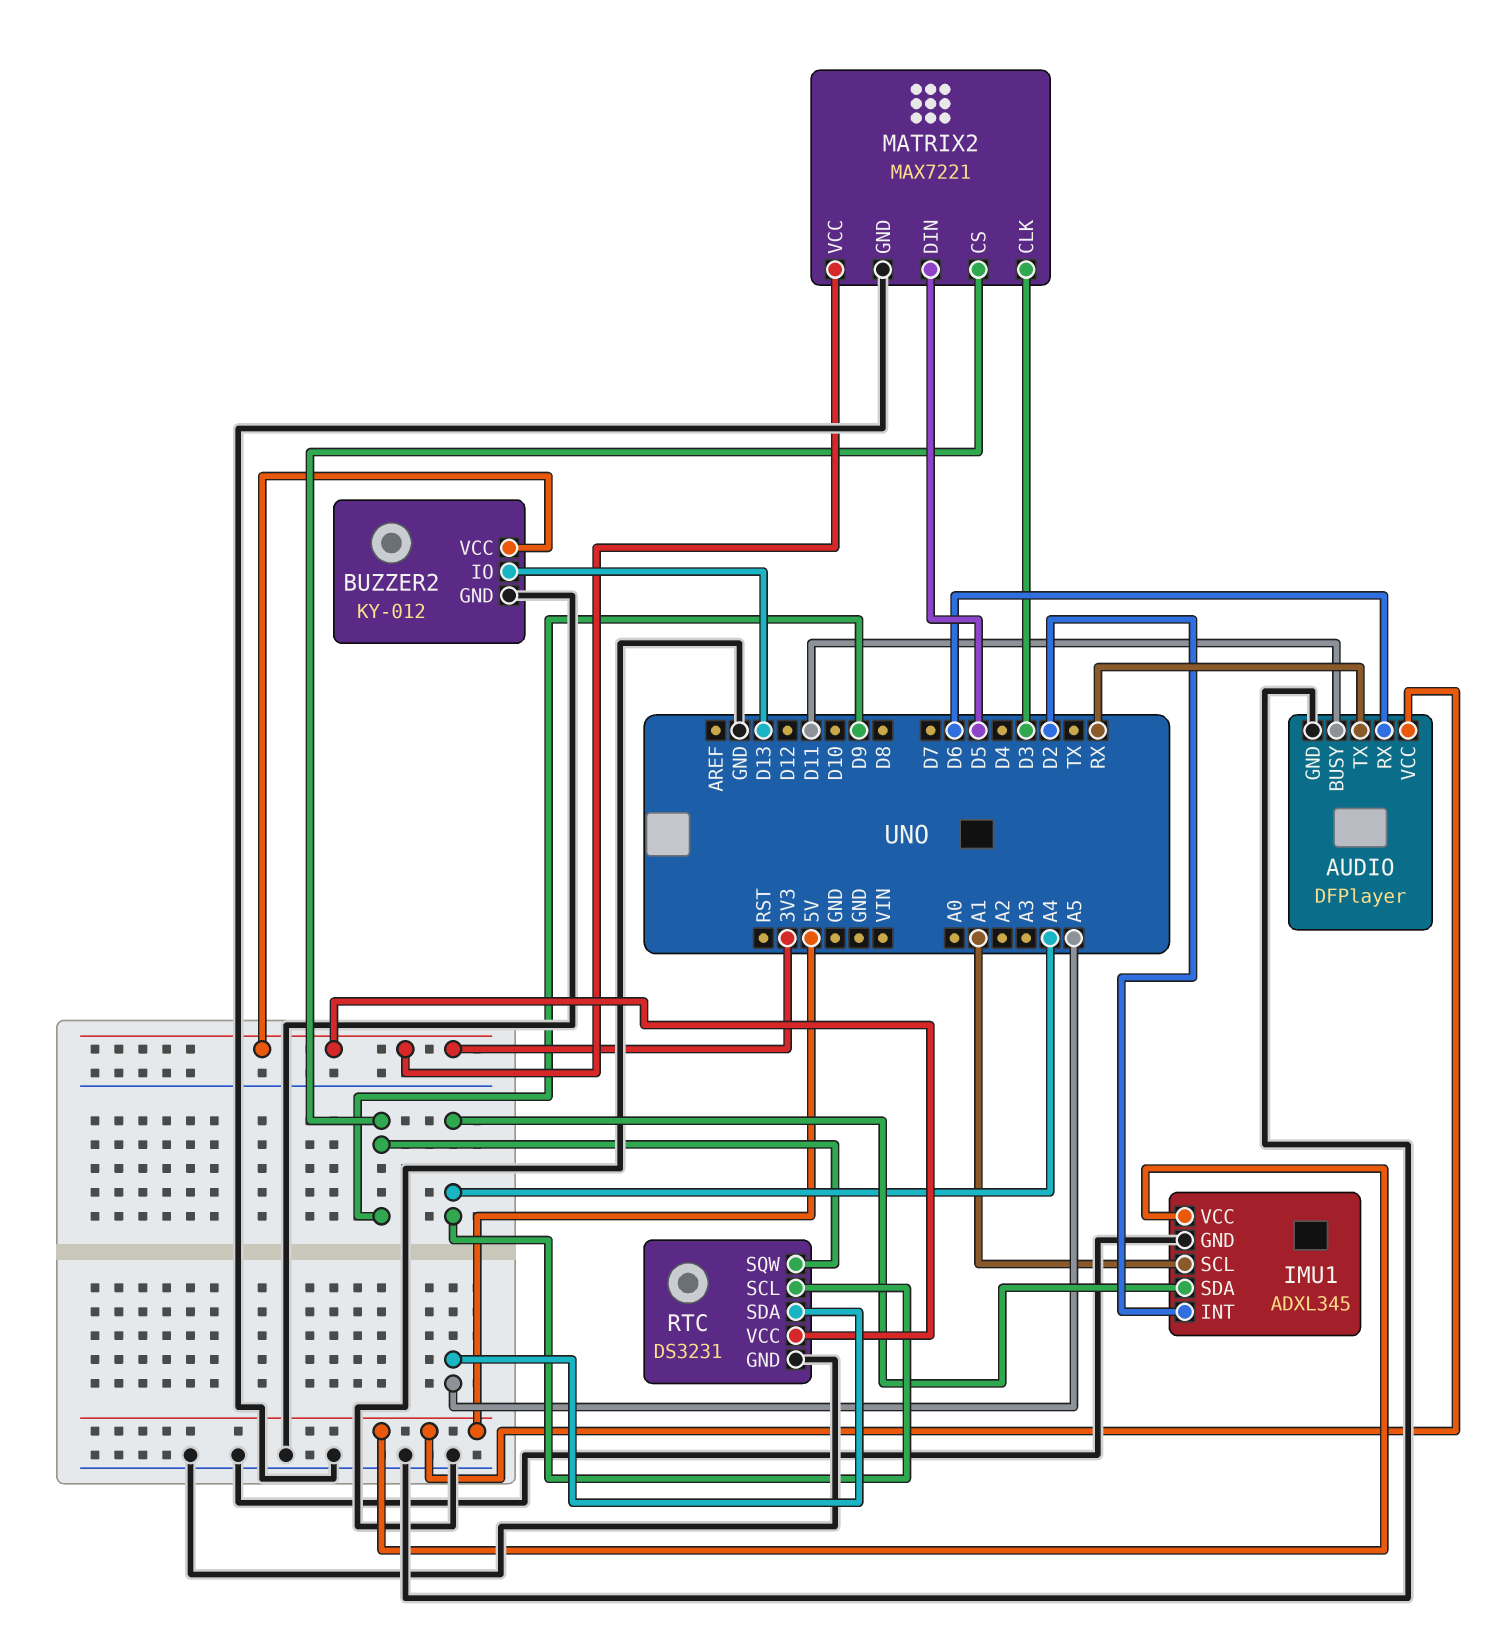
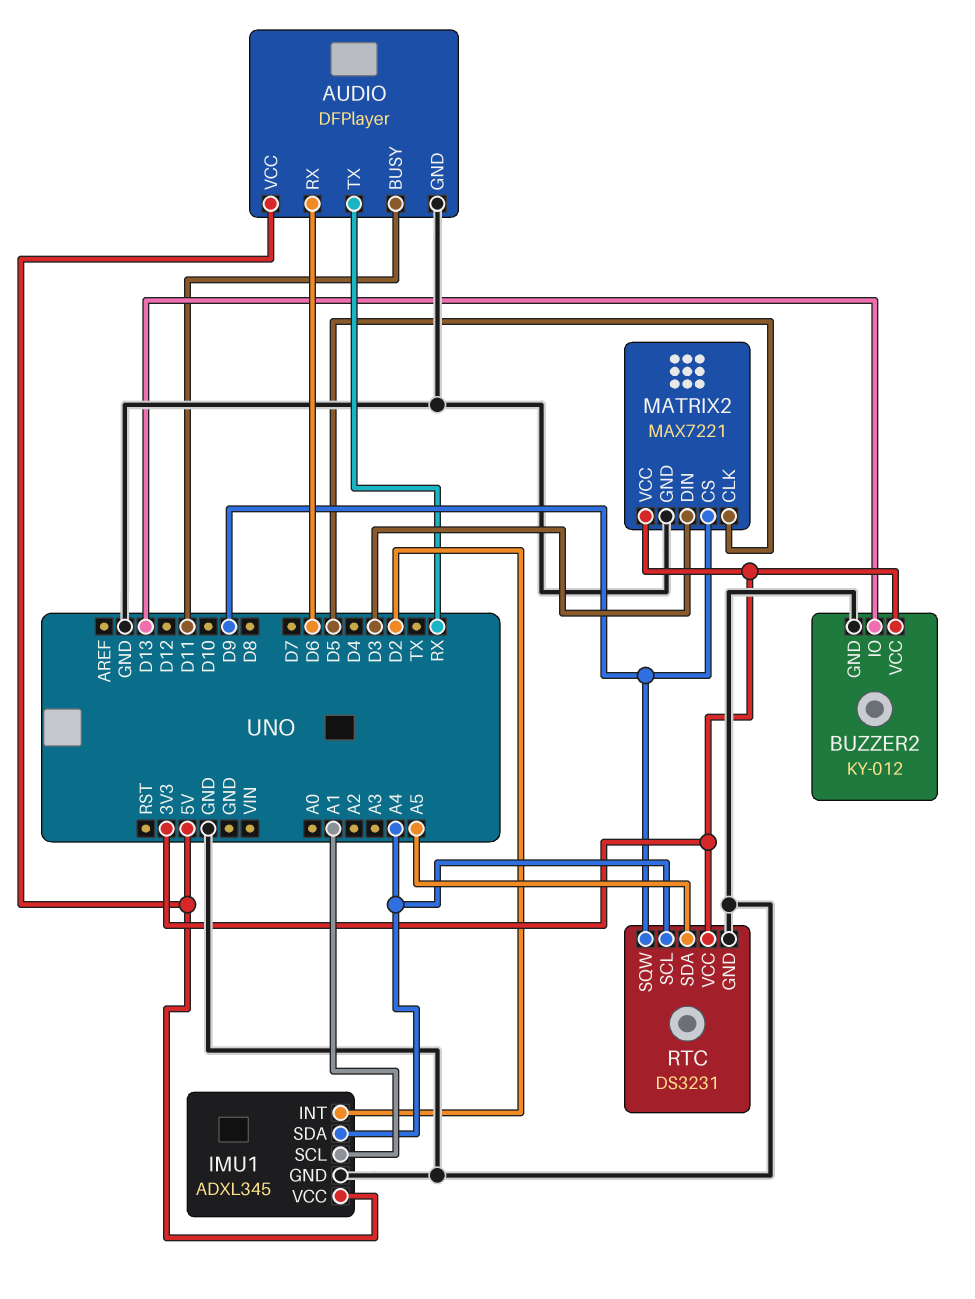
MATRIX2 pin CLK: D3 -> D5
MATRIX2 pin DIN: D5 -> D3

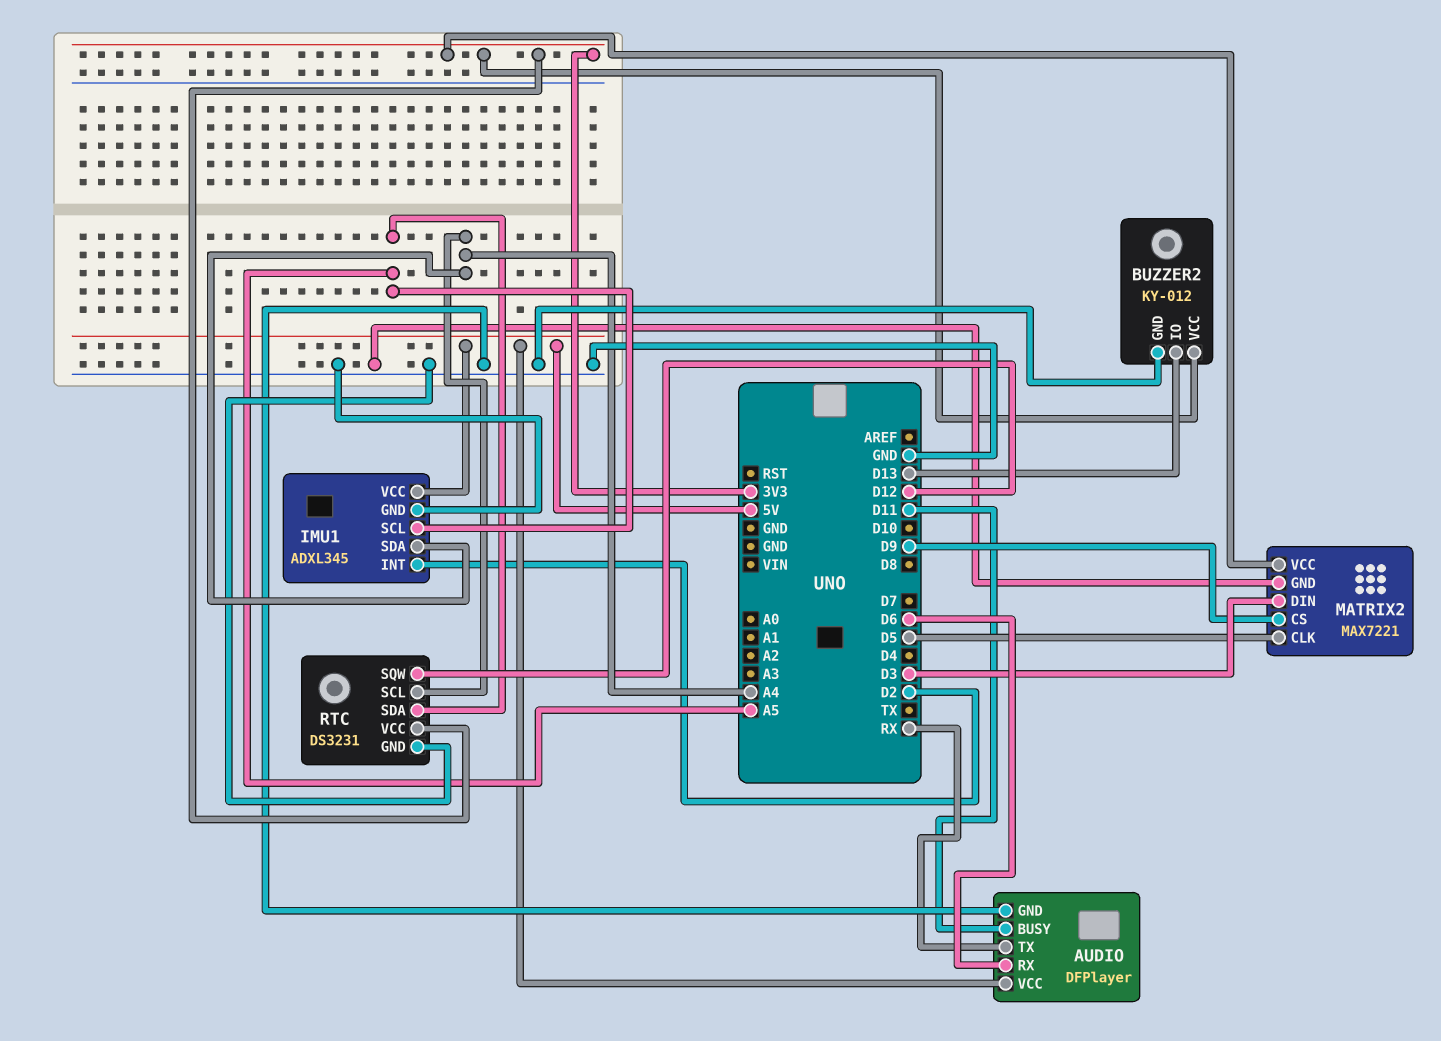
IMU1 pin SCL: A1 -> A5
RTC pin SQW: D9 -> D12

